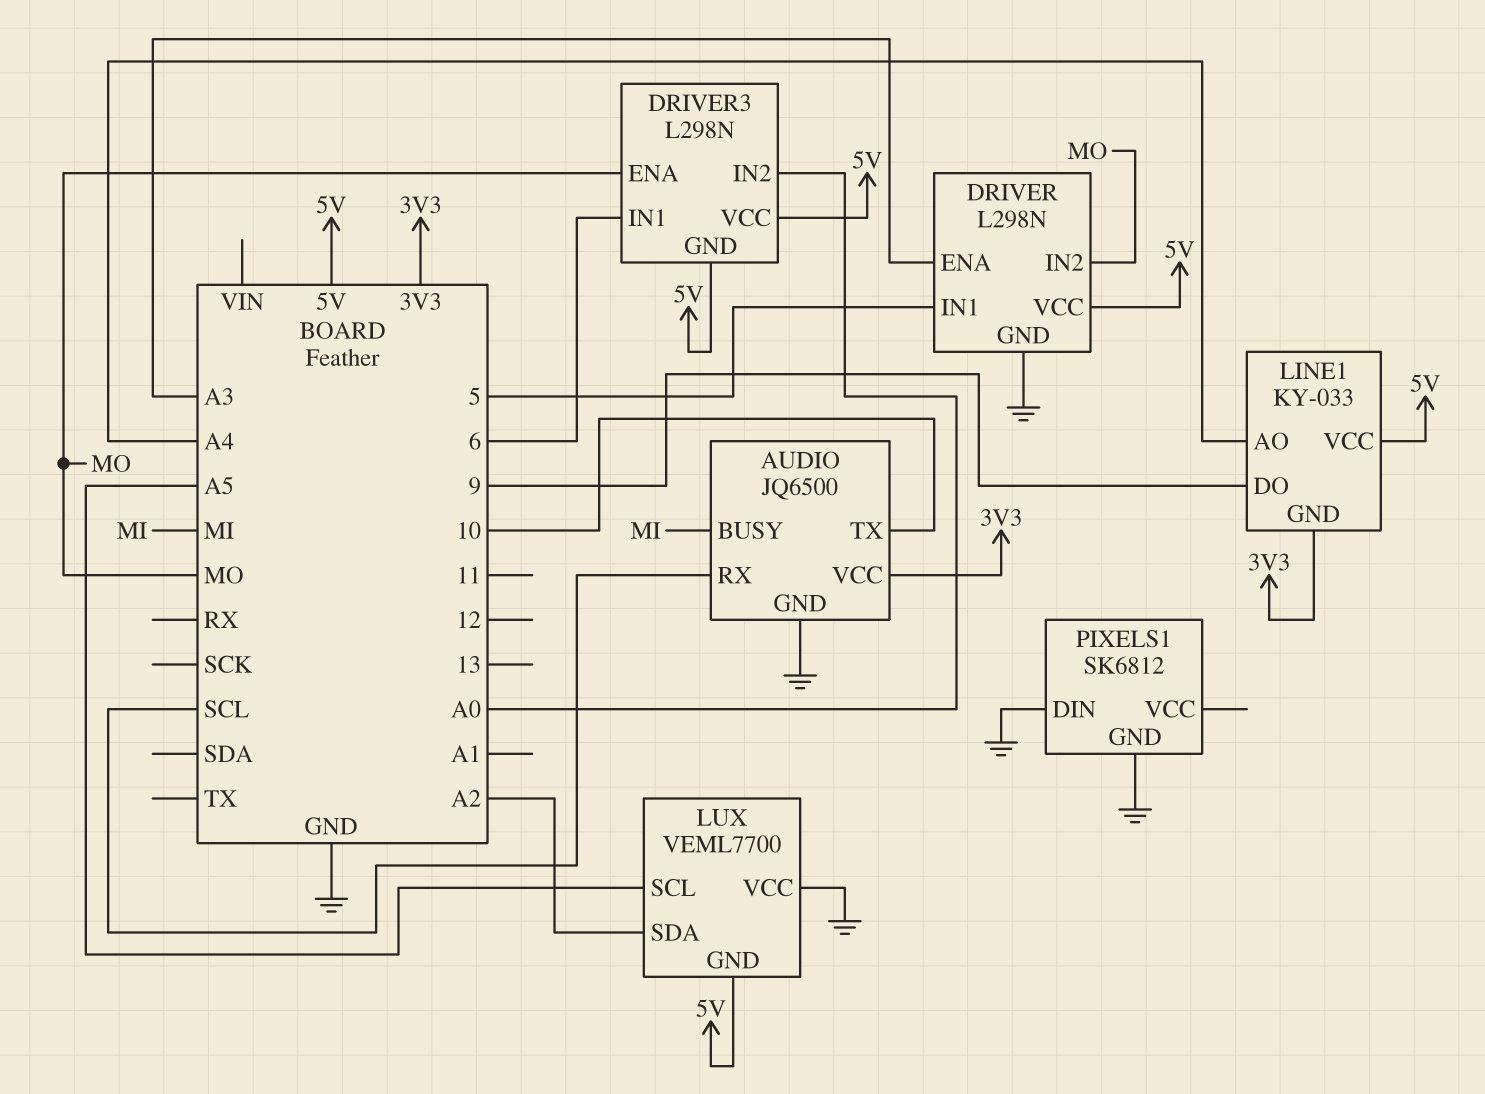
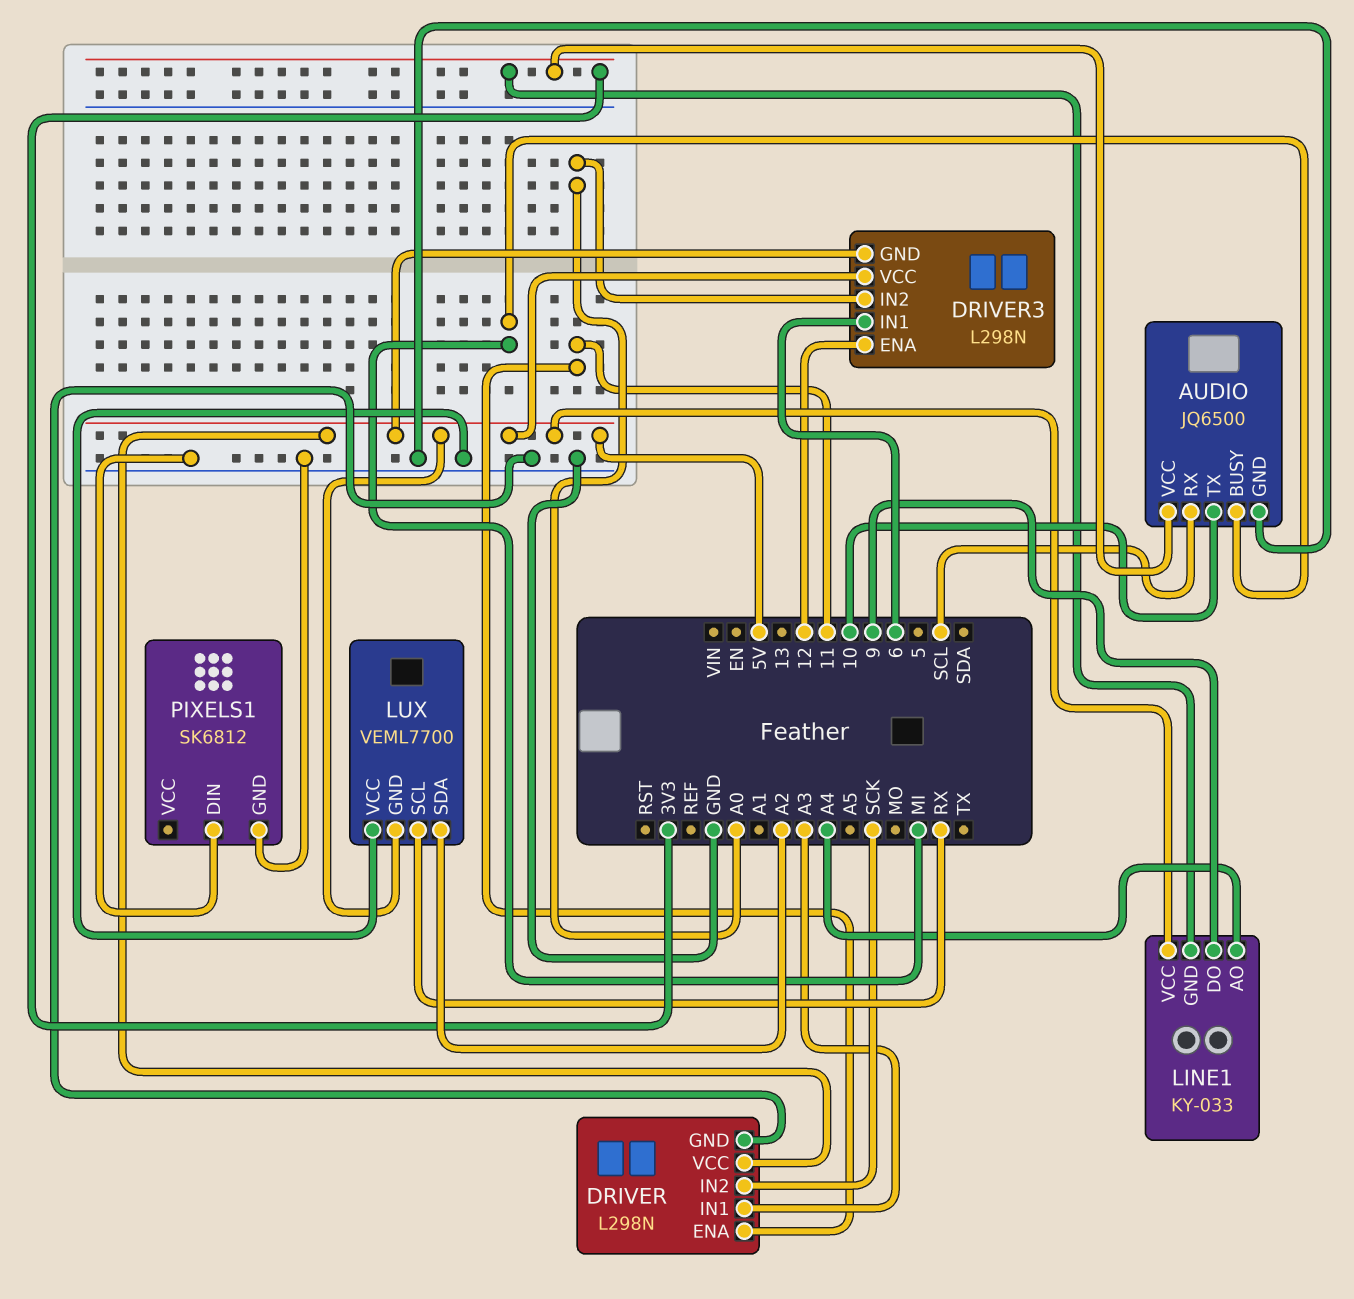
DRIVER pin ENA: A3 -> 11
DRIVER pin IN1: 5 -> A3
DRIVER pin IN2: MO -> SCK
DRIVER3 pin ENA: MO -> 12
LUX pin SCL: A5 -> RX

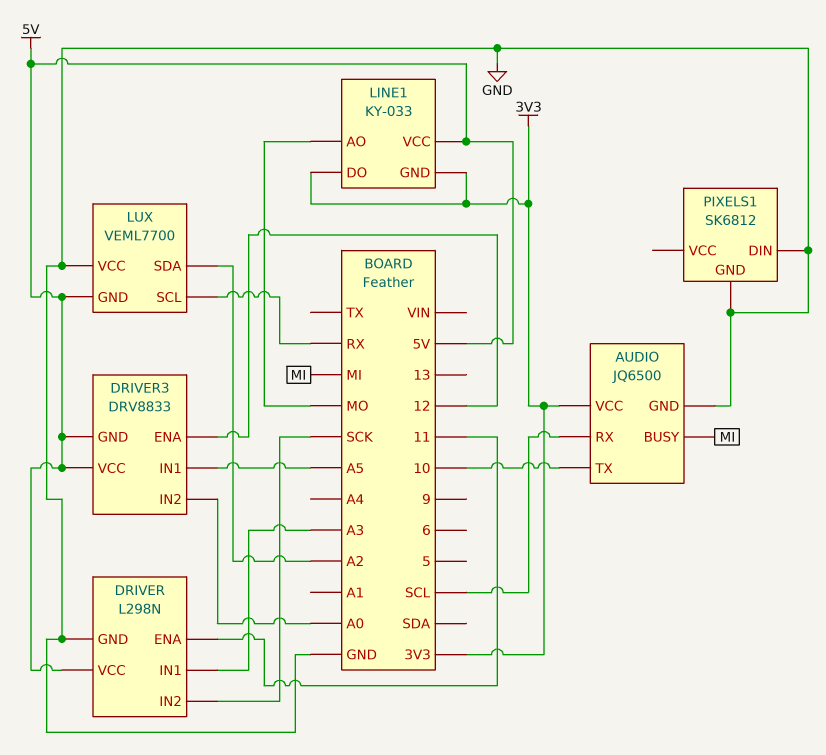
DRIVER3: L298N -> DRV8833
DRIVER3 pin IN1: 6 -> A5
LINE1 pin AO: A4 -> MO
LINE1 pin DO: 9 -> 3V3

